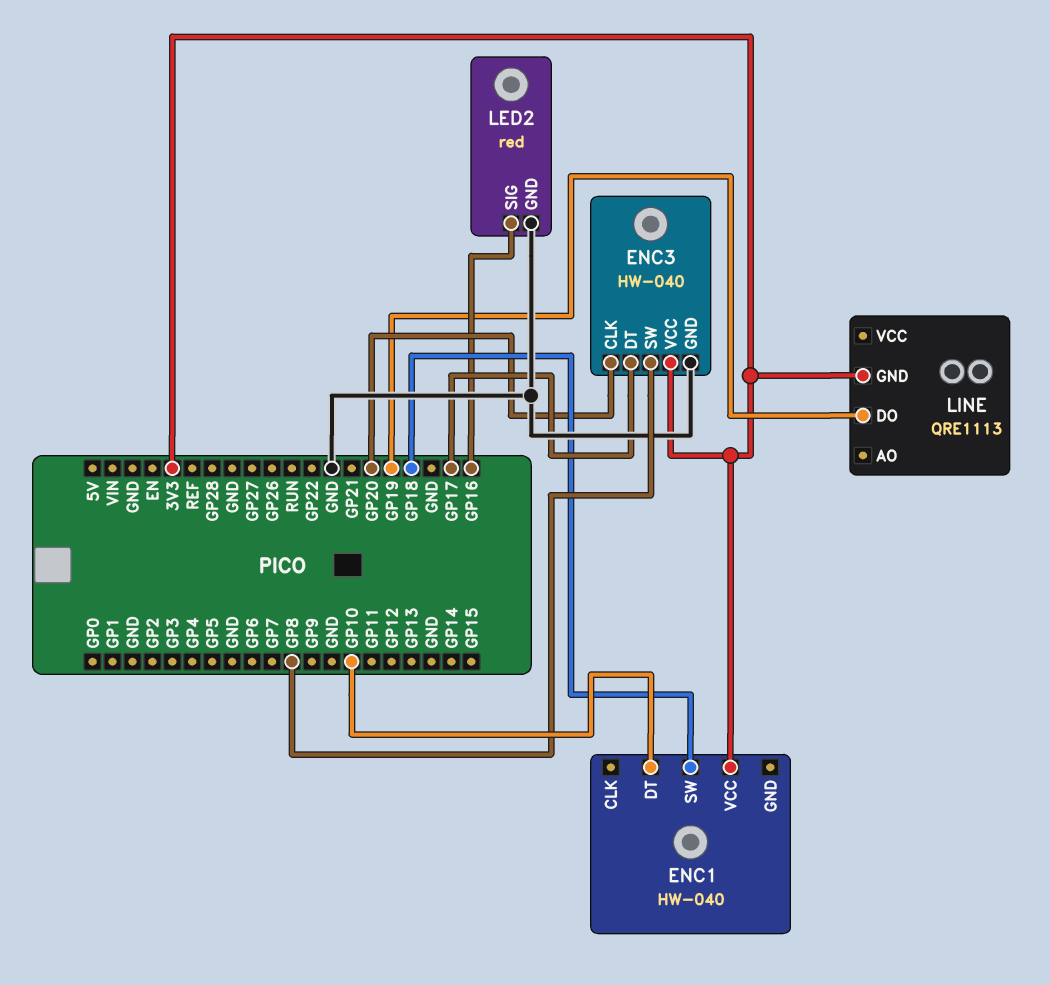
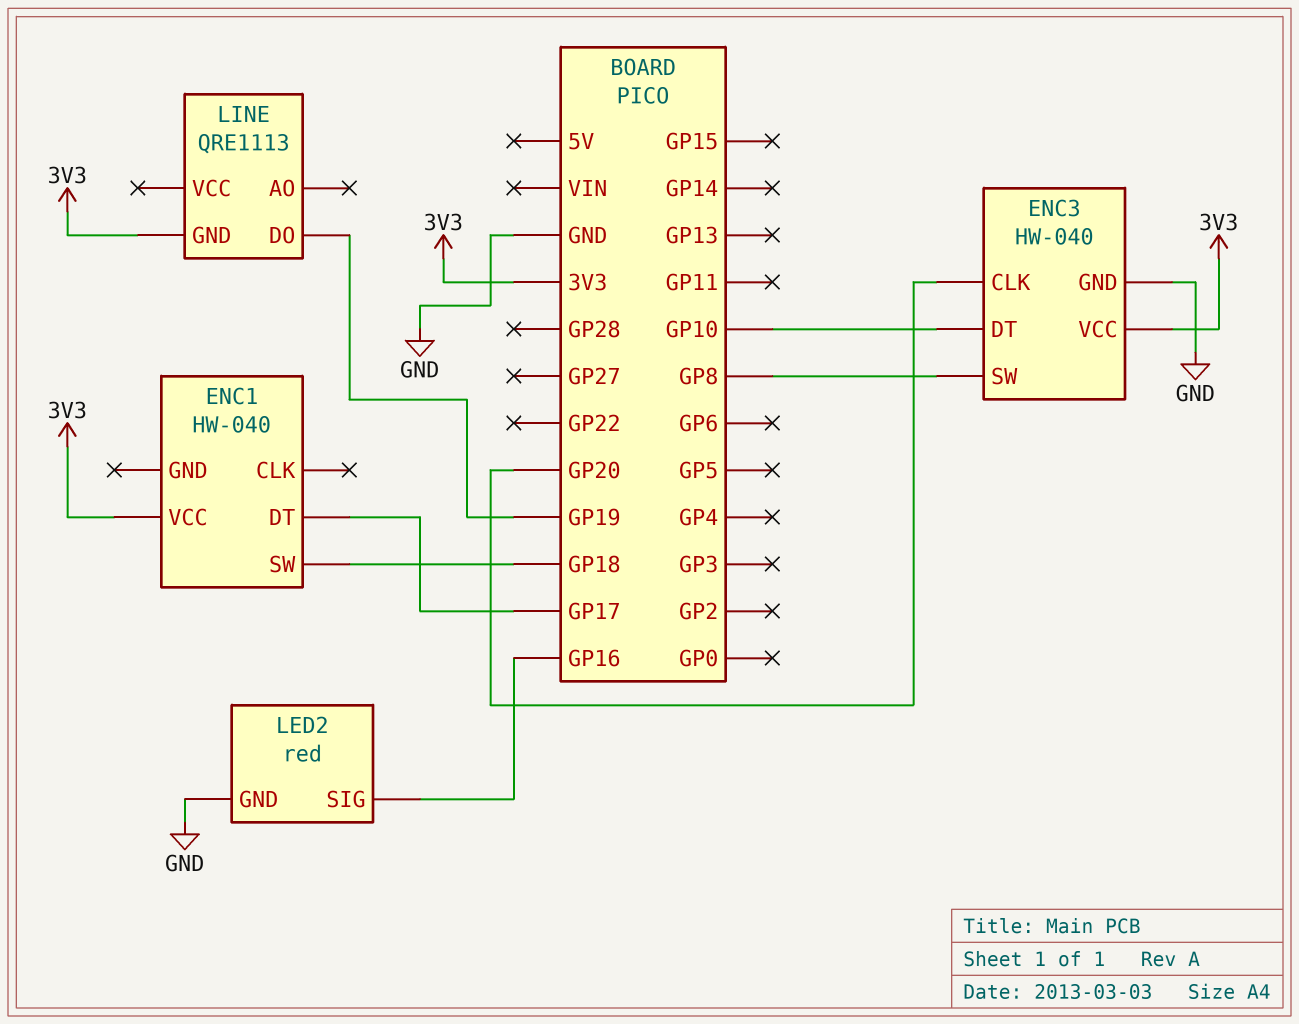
ENC1 pin DT: GP10 -> GP17
ENC3 pin DT: GP17 -> GP10

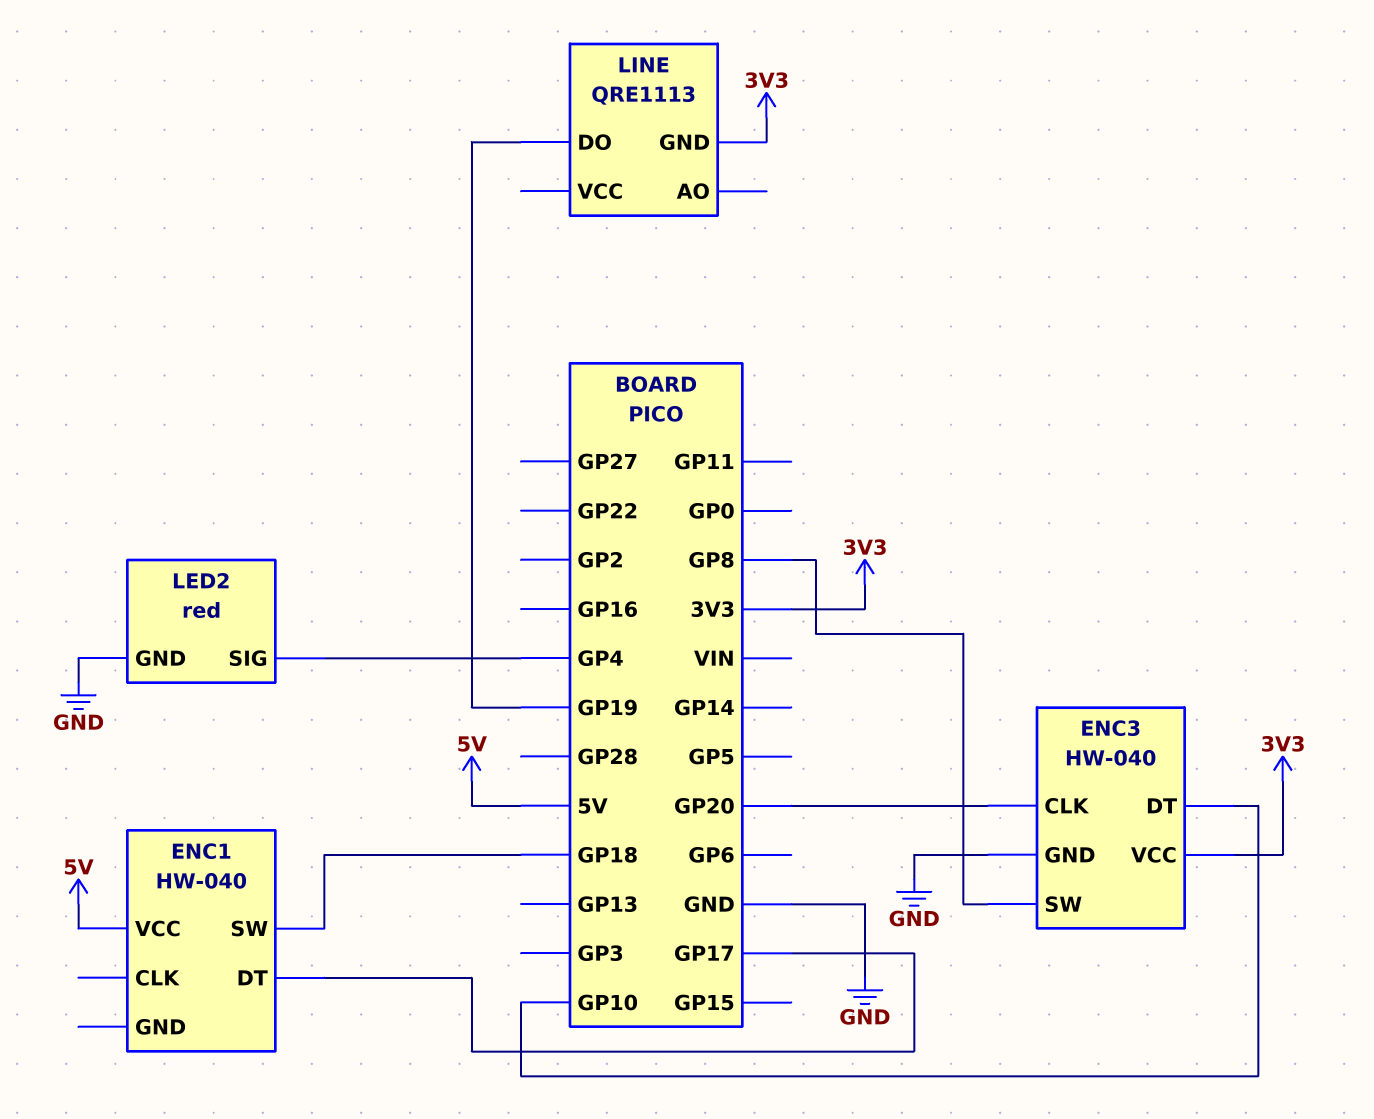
ENC1 pin VCC: 3V3 -> 5V
LED2 pin SIG: GP16 -> GP4

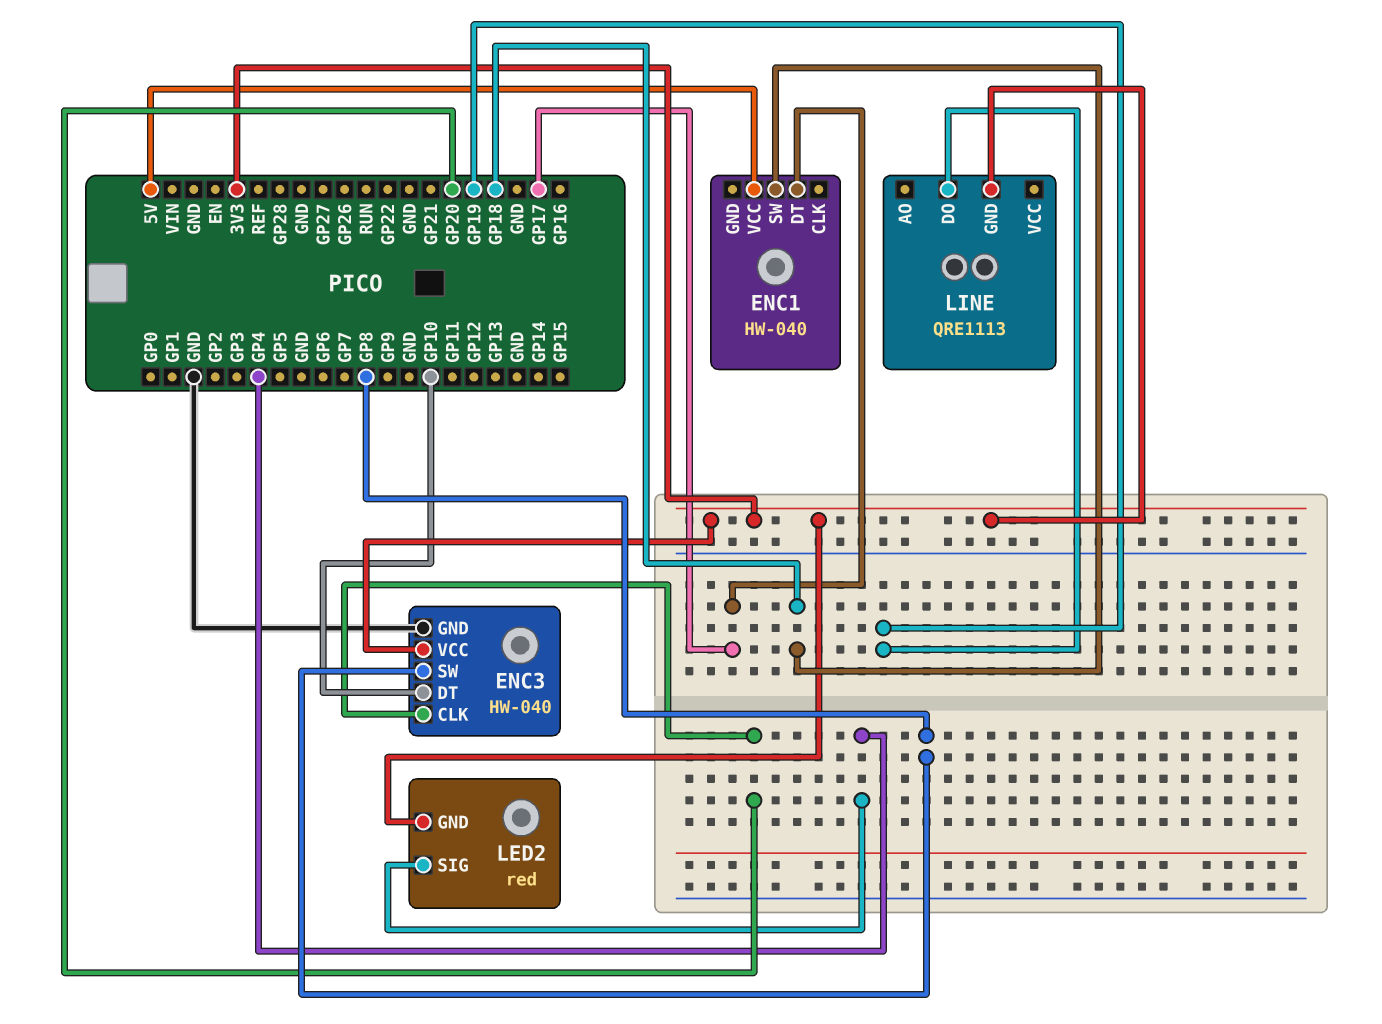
LED2 pin GND: GND -> 3V3

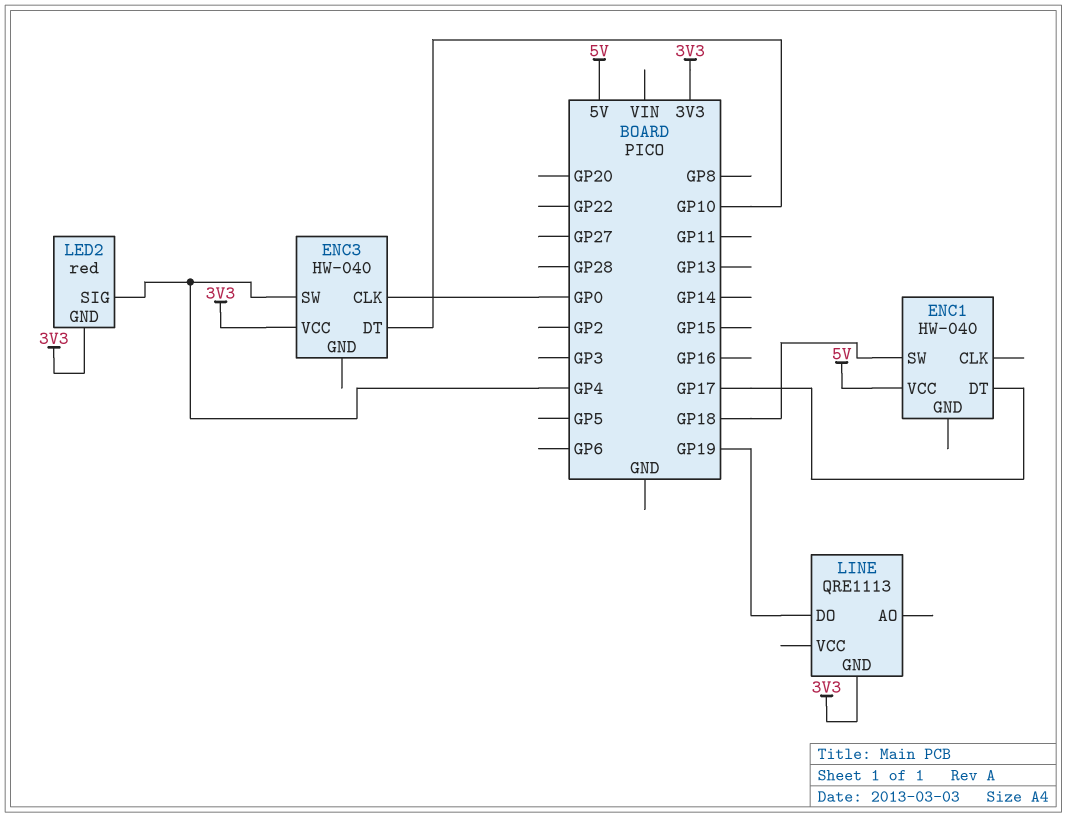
ENC3 pin CLK: GP20 -> GP0
ENC3 pin GND: GND -> none
ENC3 pin SW: GP8 -> GP4

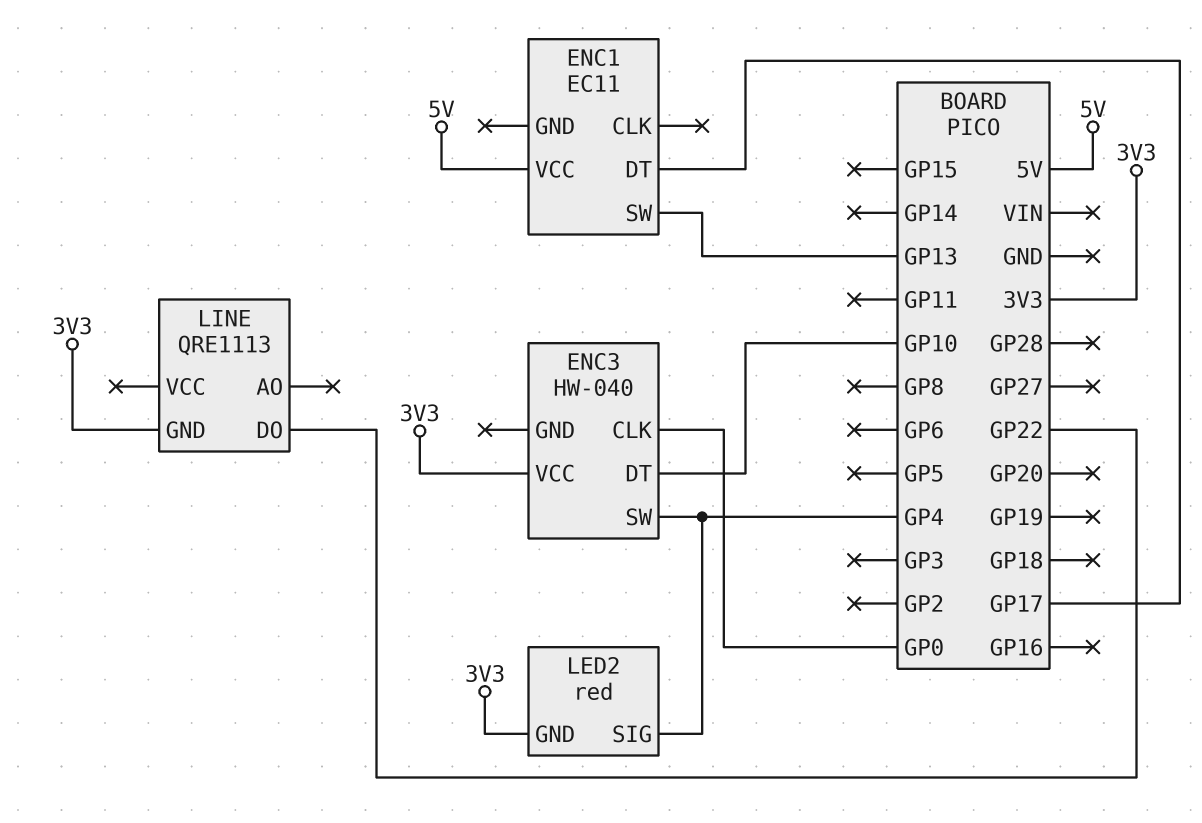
ENC1: HW-040 -> EC11
ENC1 pin SW: GP18 -> GP13
LINE pin DO: GP19 -> GP22

